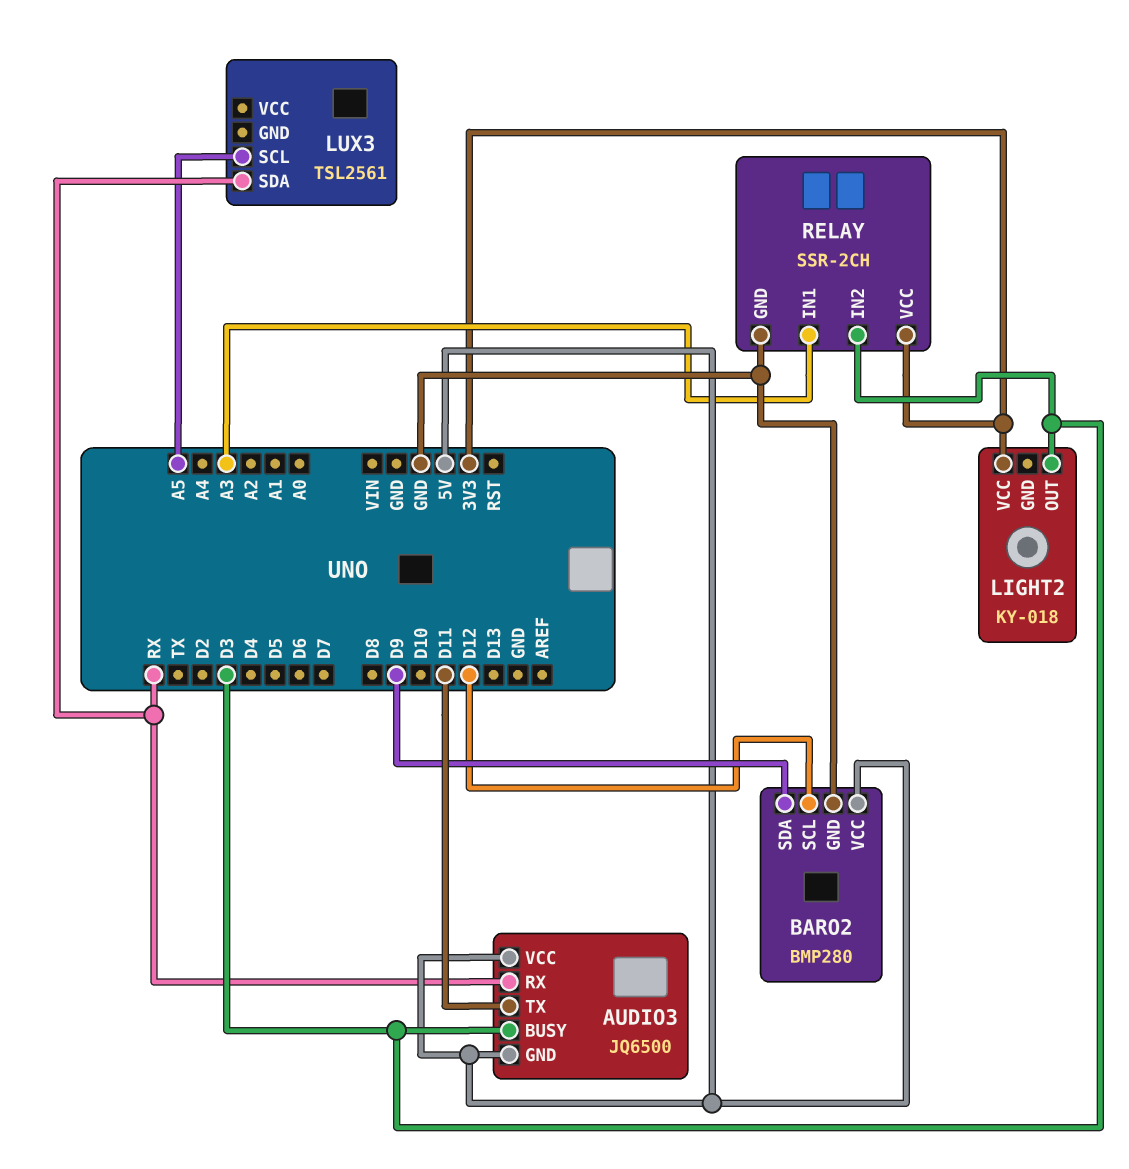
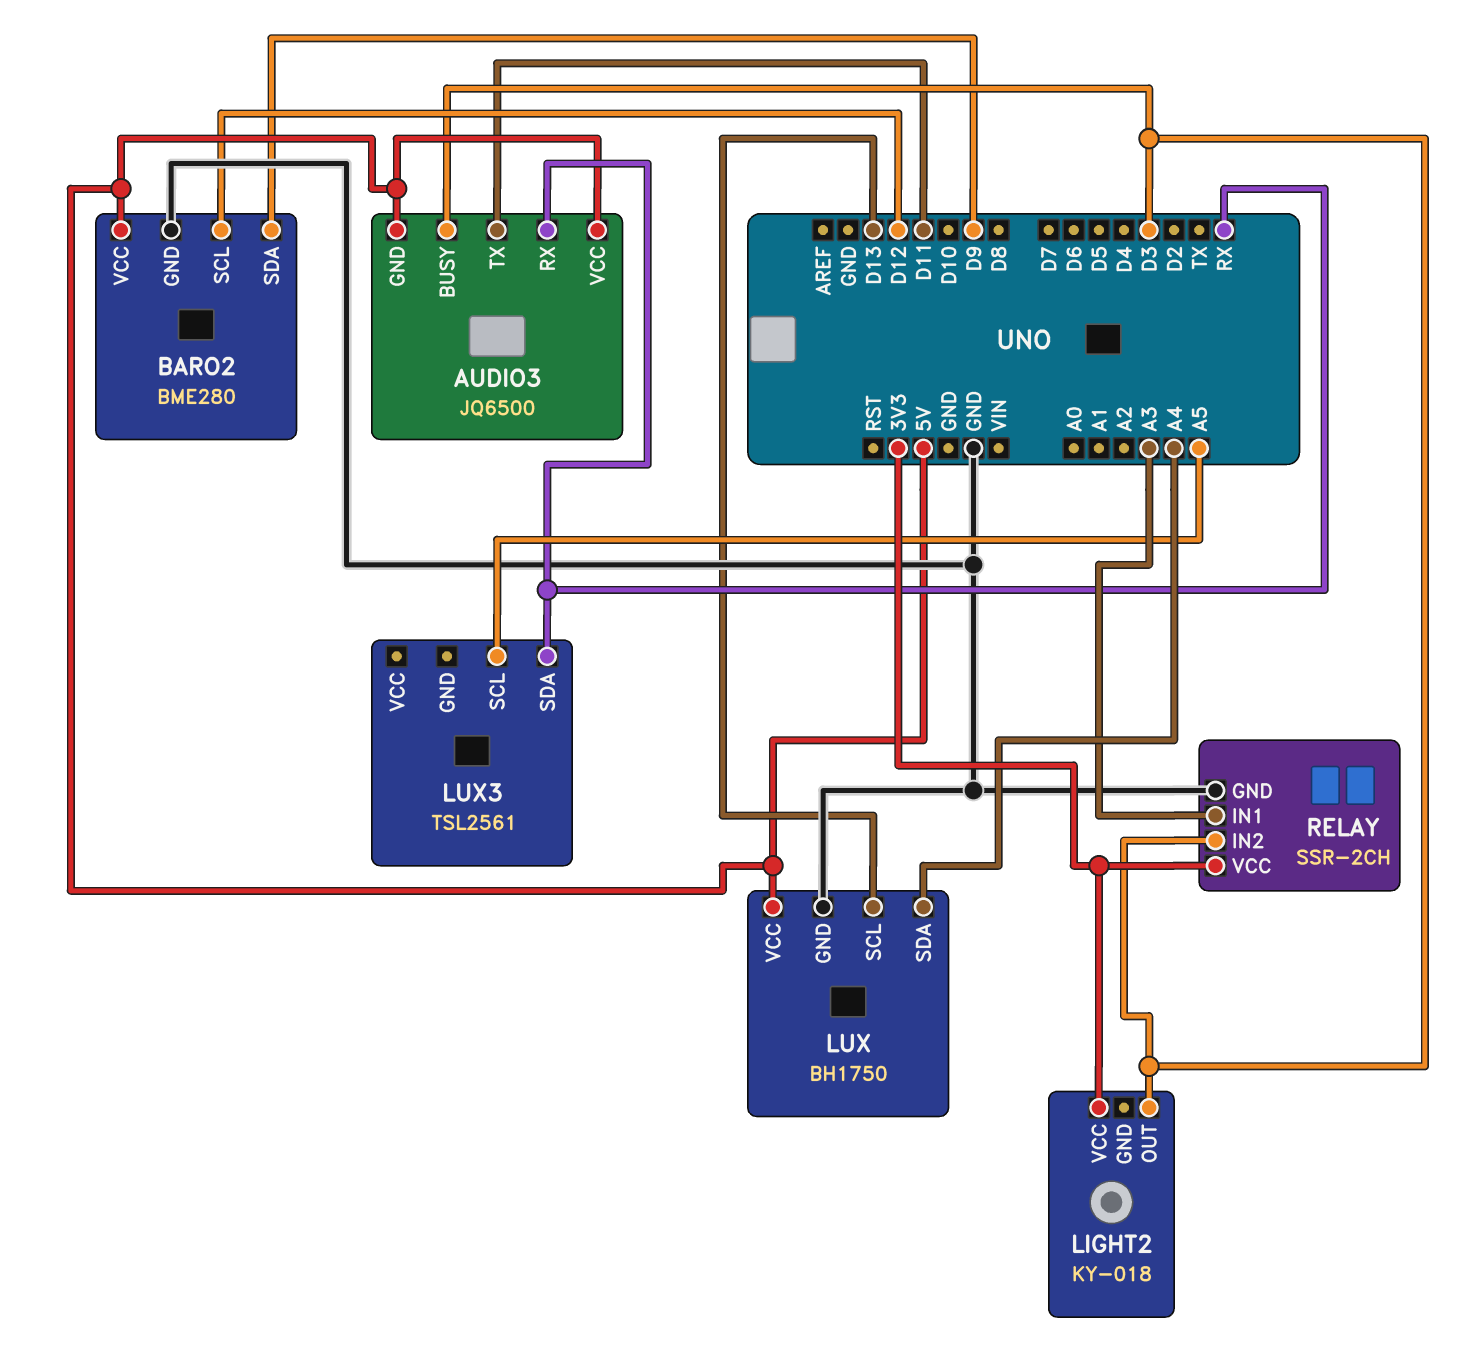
BARO2: BMP280 -> BME280
LUX: none -> BH1750
LUX pin GND: none -> GND
LUX pin SCL: none -> D13
LUX pin SDA: none -> A4
LUX pin VCC: none -> 5V

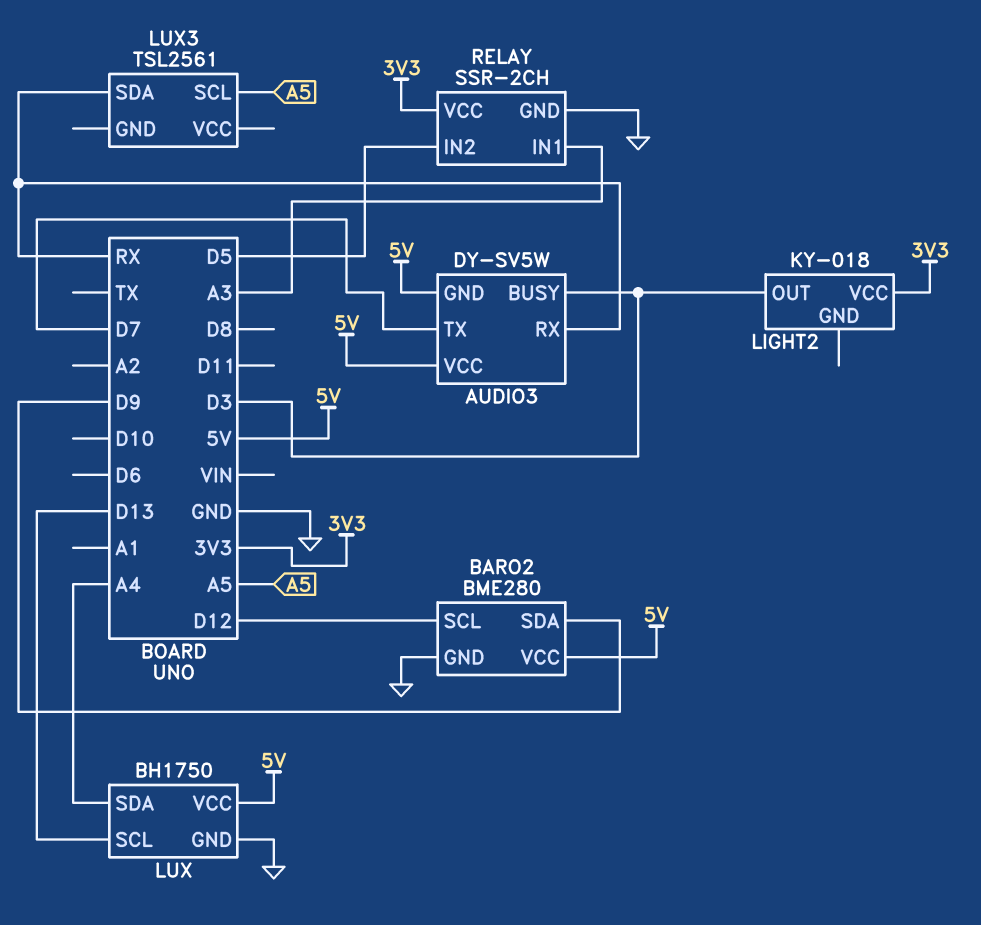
AUDIO3: JQ6500 -> DY-SV5W
AUDIO3 pin TX: D11 -> D7
RELAY pin IN2: D3 -> D5

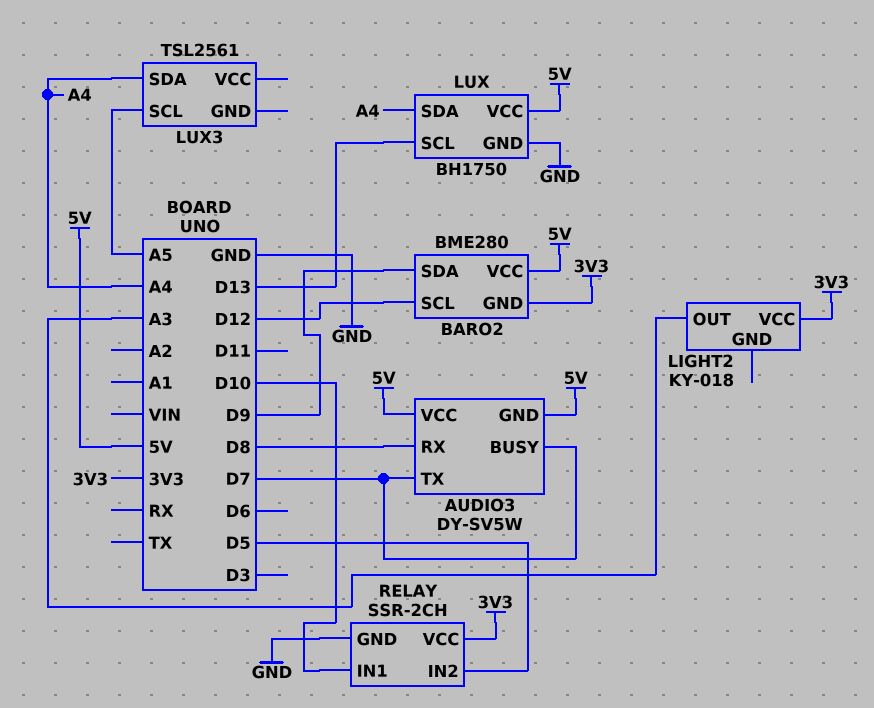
AUDIO3 pin BUSY: D3 -> D7
AUDIO3 pin RX: RX -> D8
BARO2 pin GND: GND -> 3V3
LIGHT2 pin OUT: D3 -> A3
LUX3 pin SDA: RX -> A4
RELAY pin IN1: A3 -> D10

